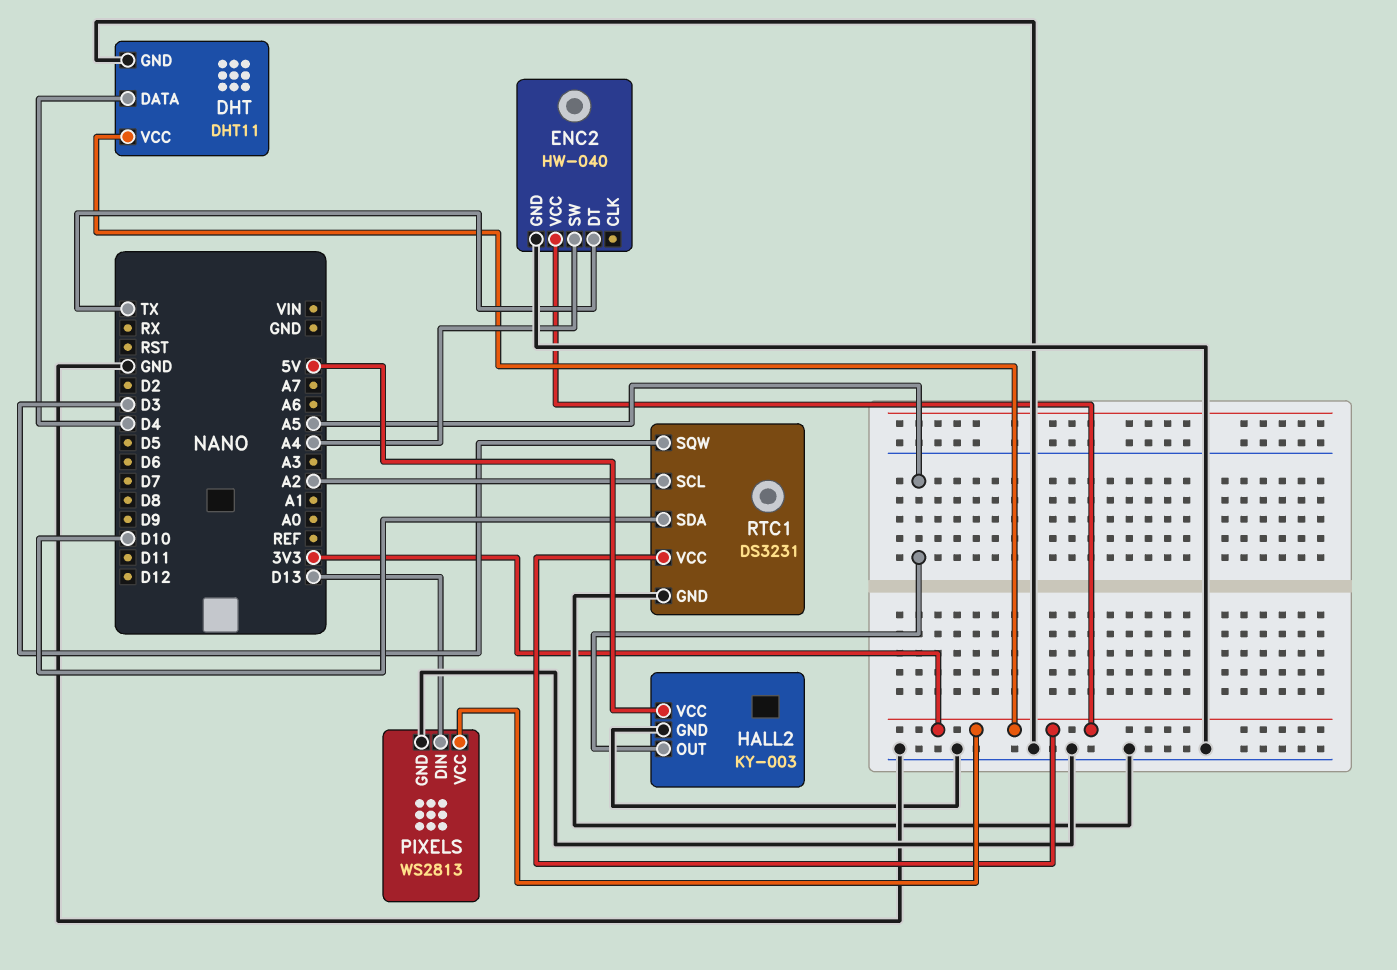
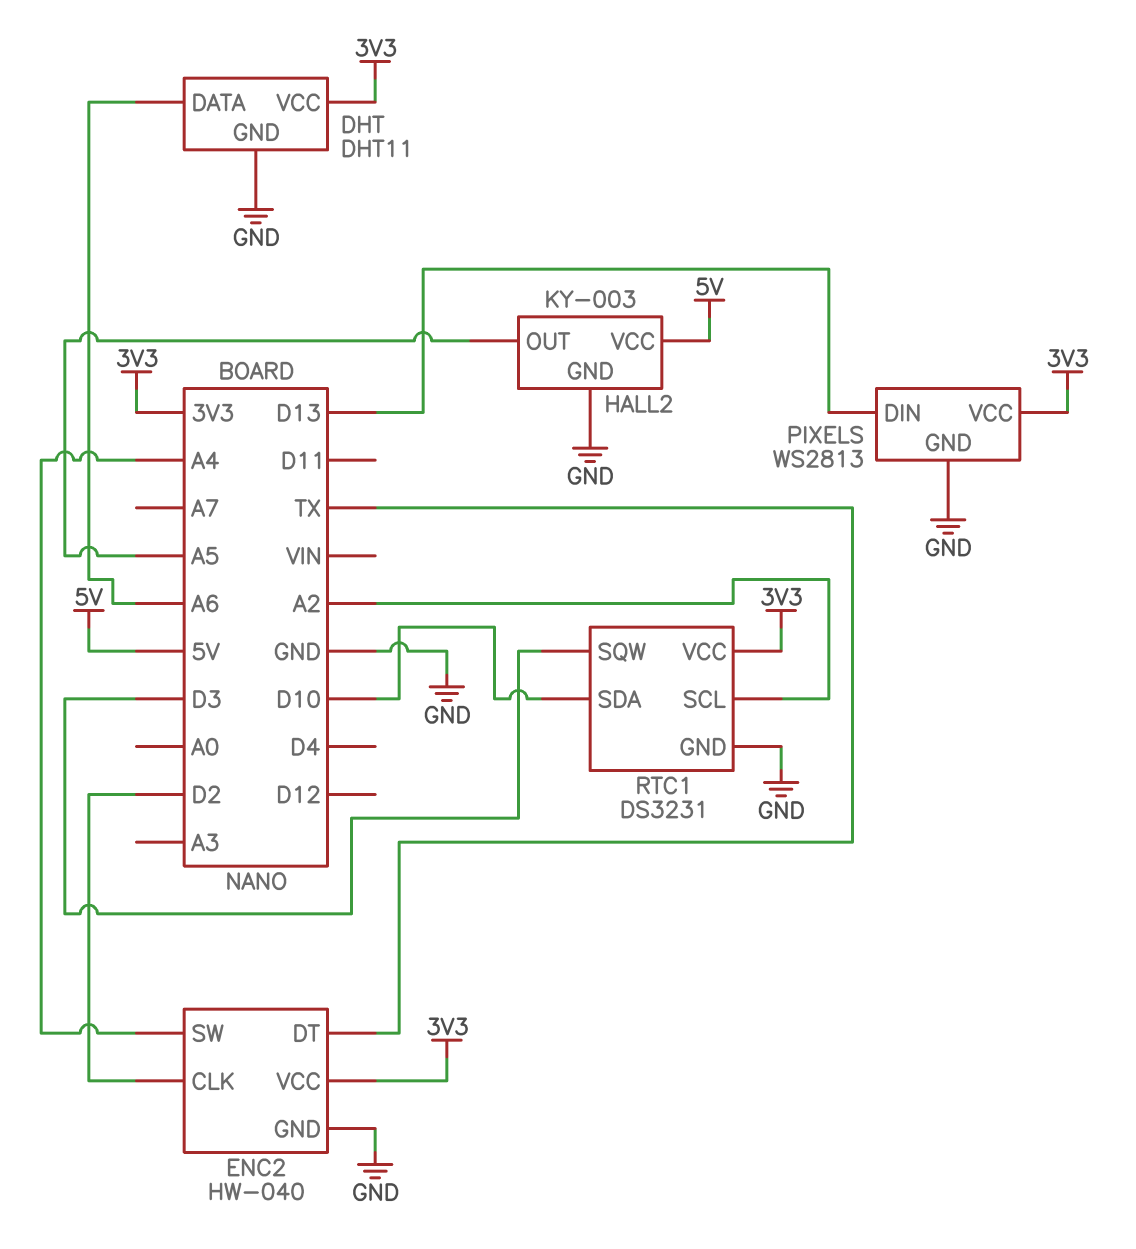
DHT pin DATA: D4 -> A6
ENC2 pin CLK: none -> D2

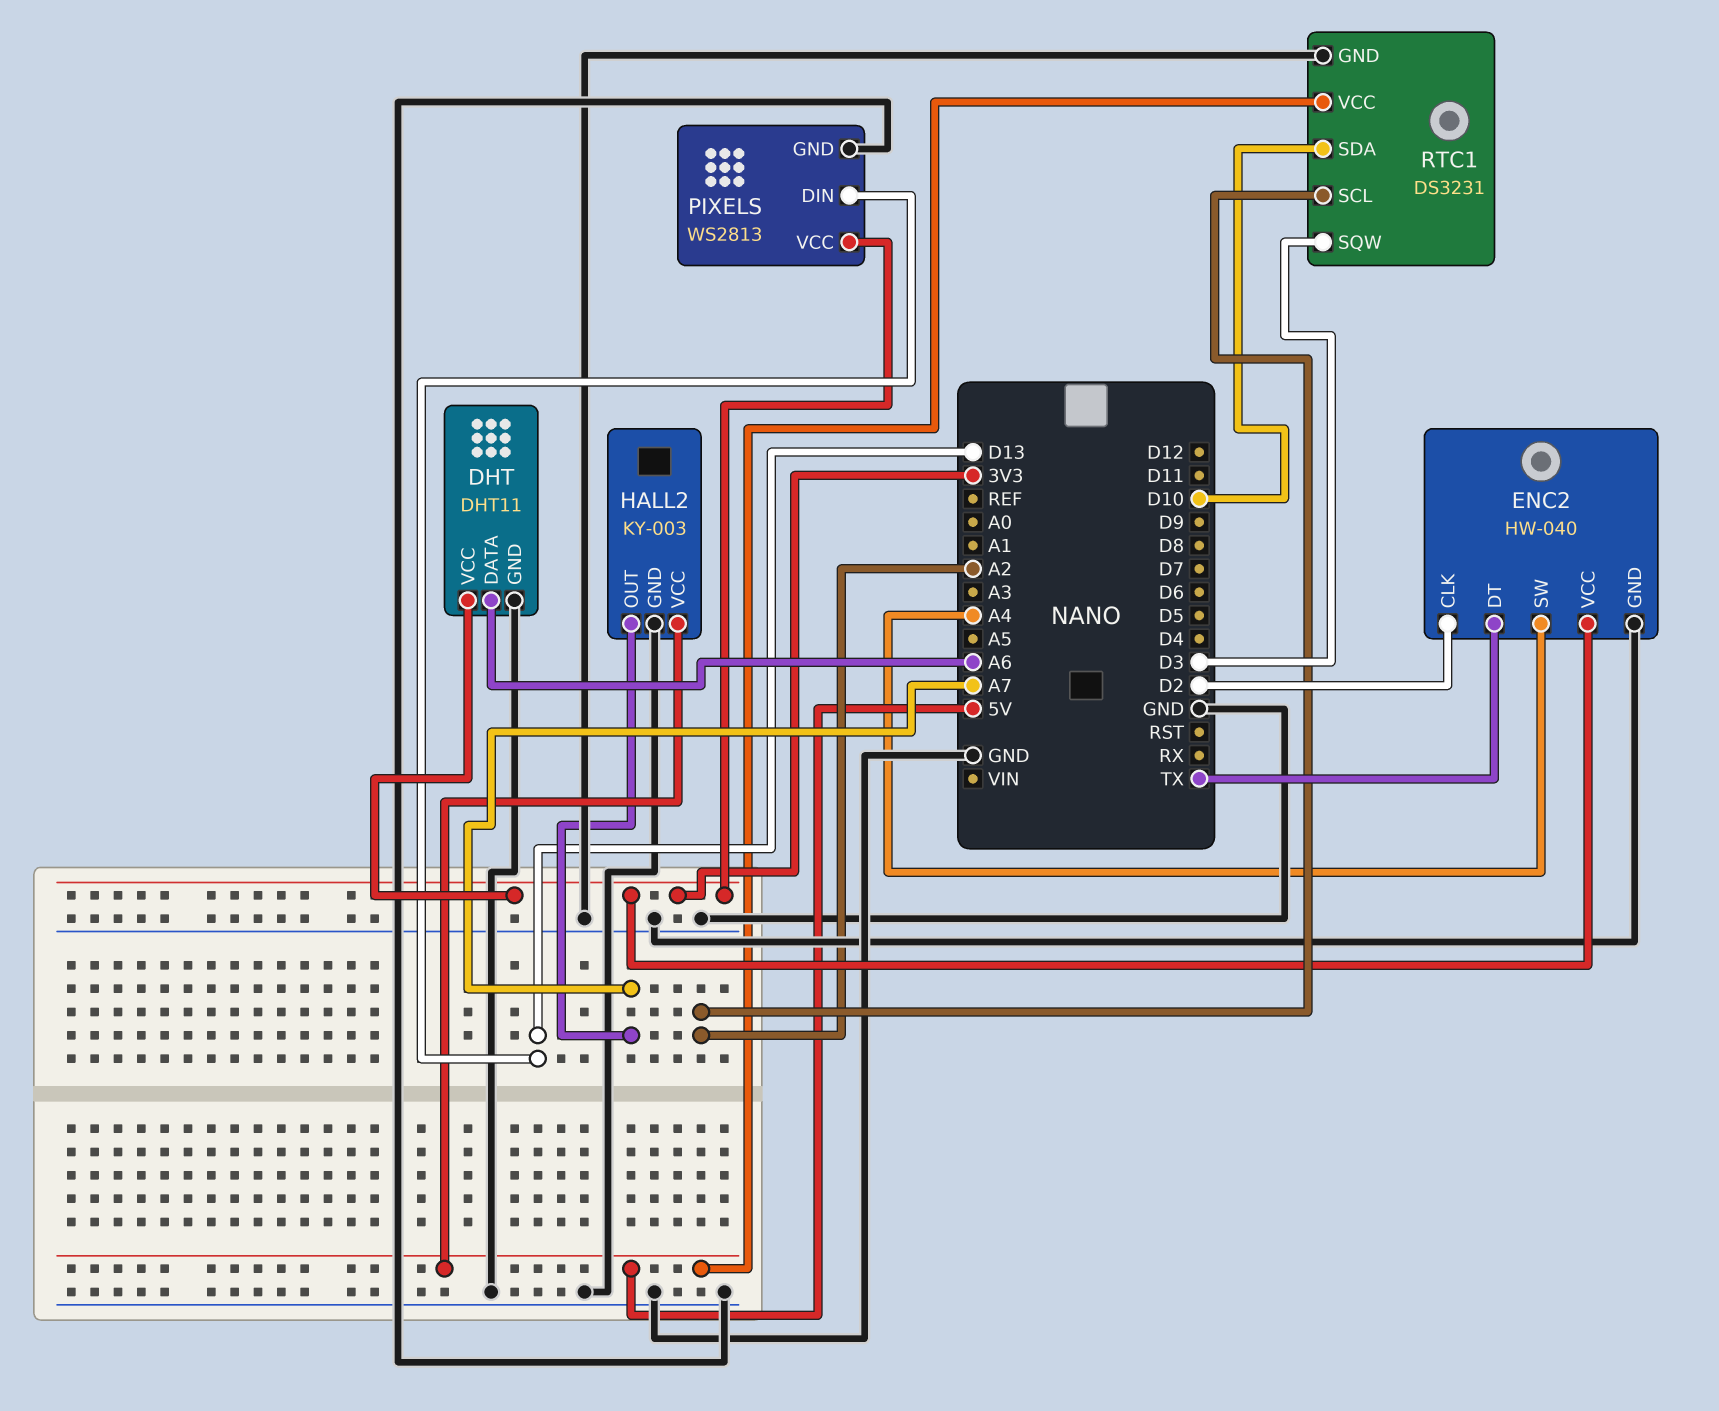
HALL2 pin OUT: A5 -> A7
RTC1 pin VCC: 3V3 -> 5V

